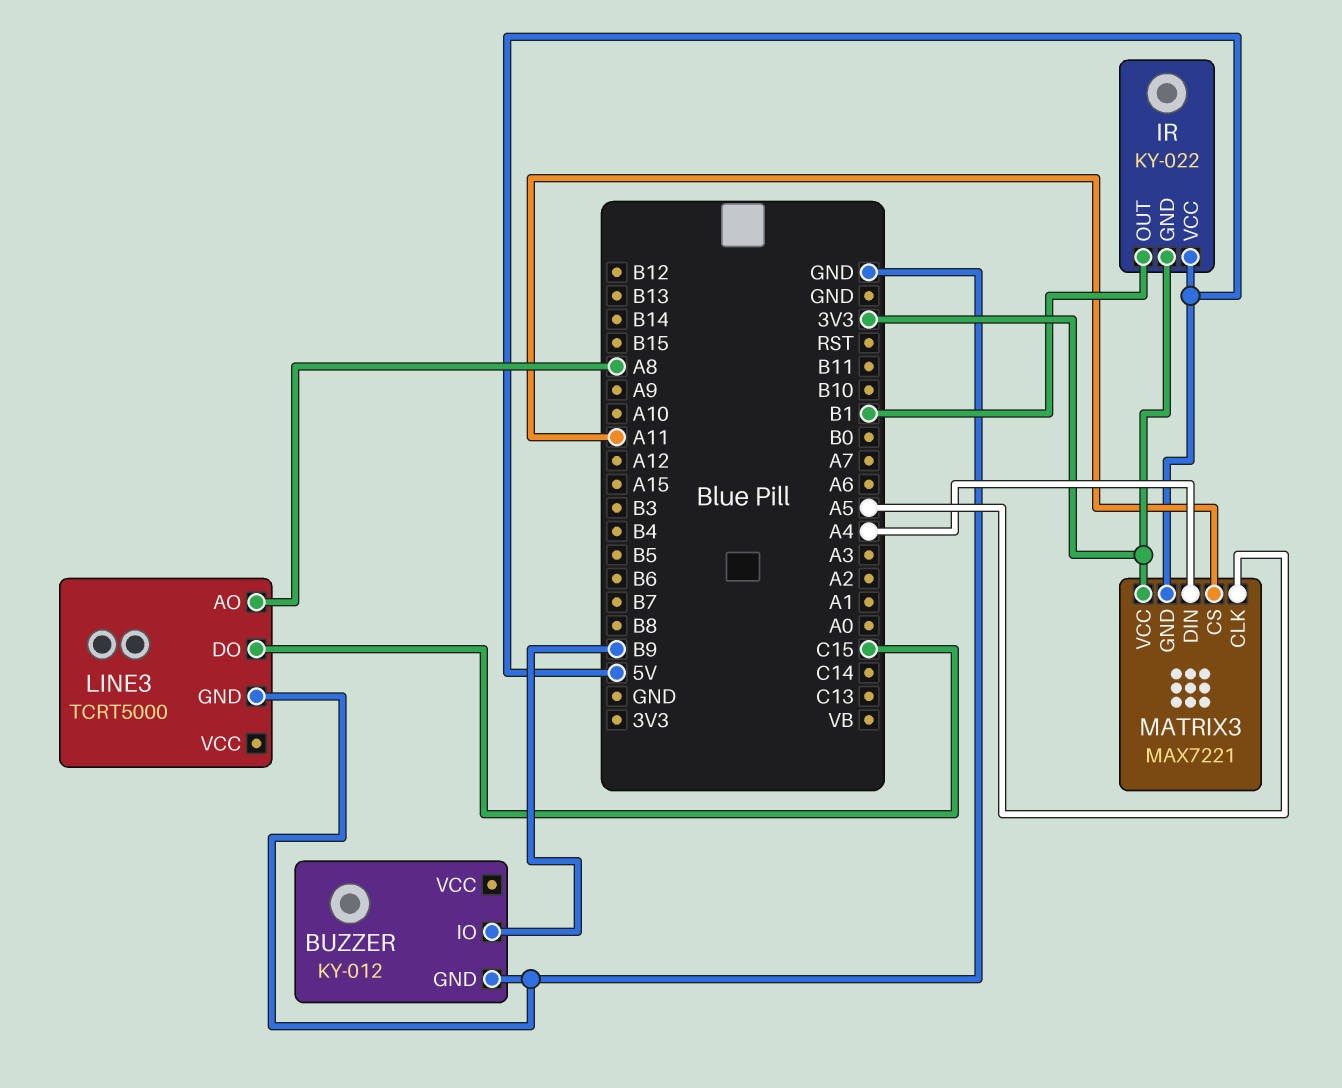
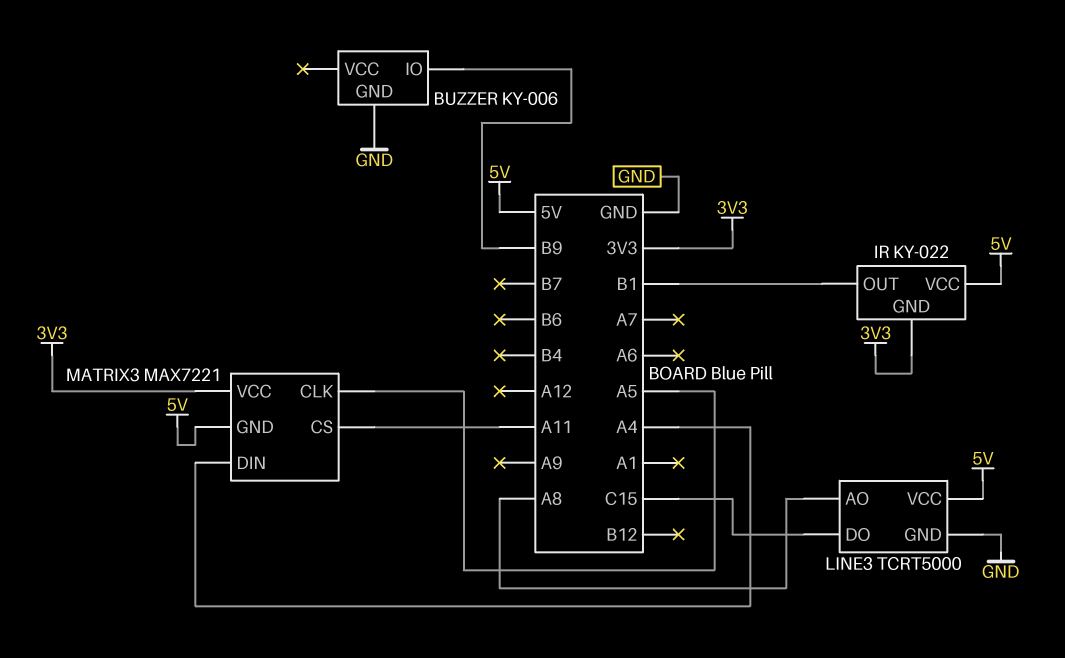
BUZZER: KY-012 -> KY-006
LINE3 pin VCC: none -> 5V

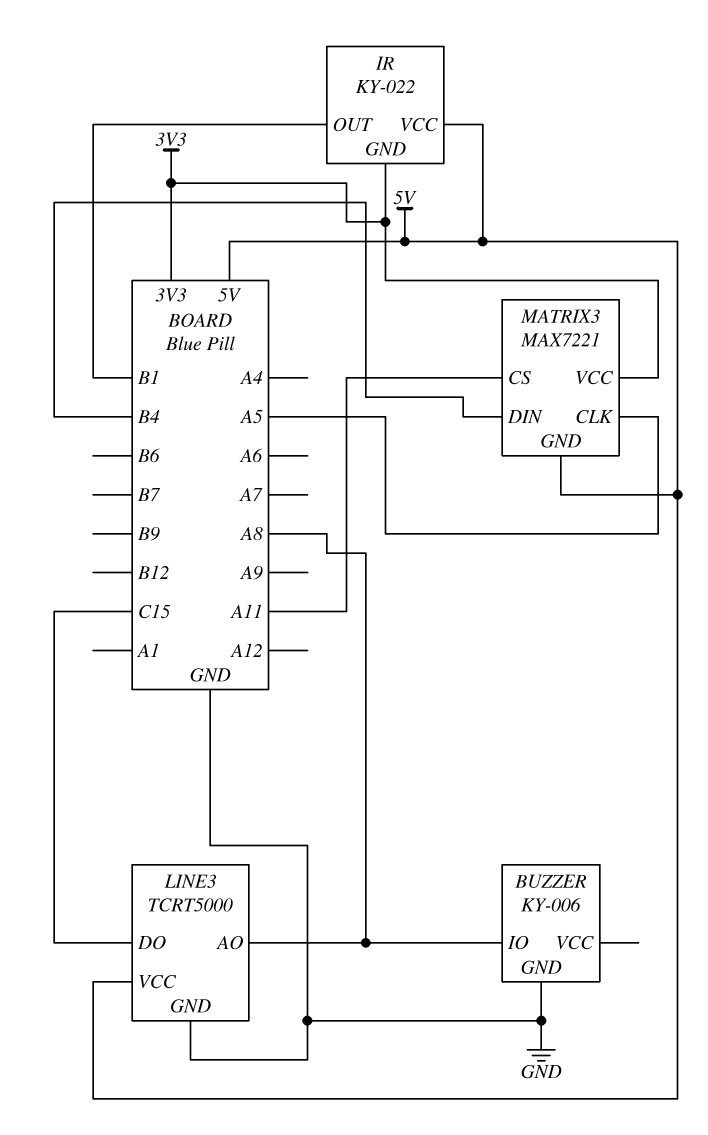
BUZZER pin IO: B9 -> A8
MATRIX3 pin DIN: A4 -> B4

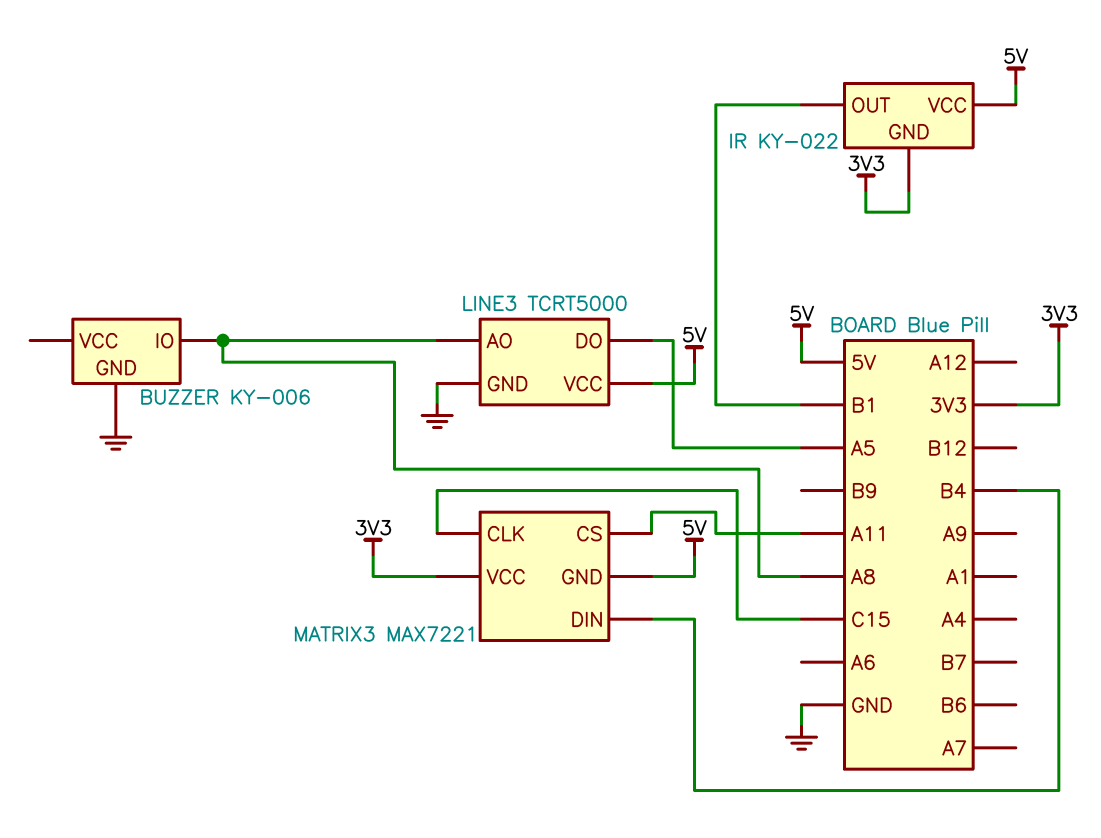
LINE3 pin DO: C15 -> A5
MATRIX3 pin CLK: A5 -> C15

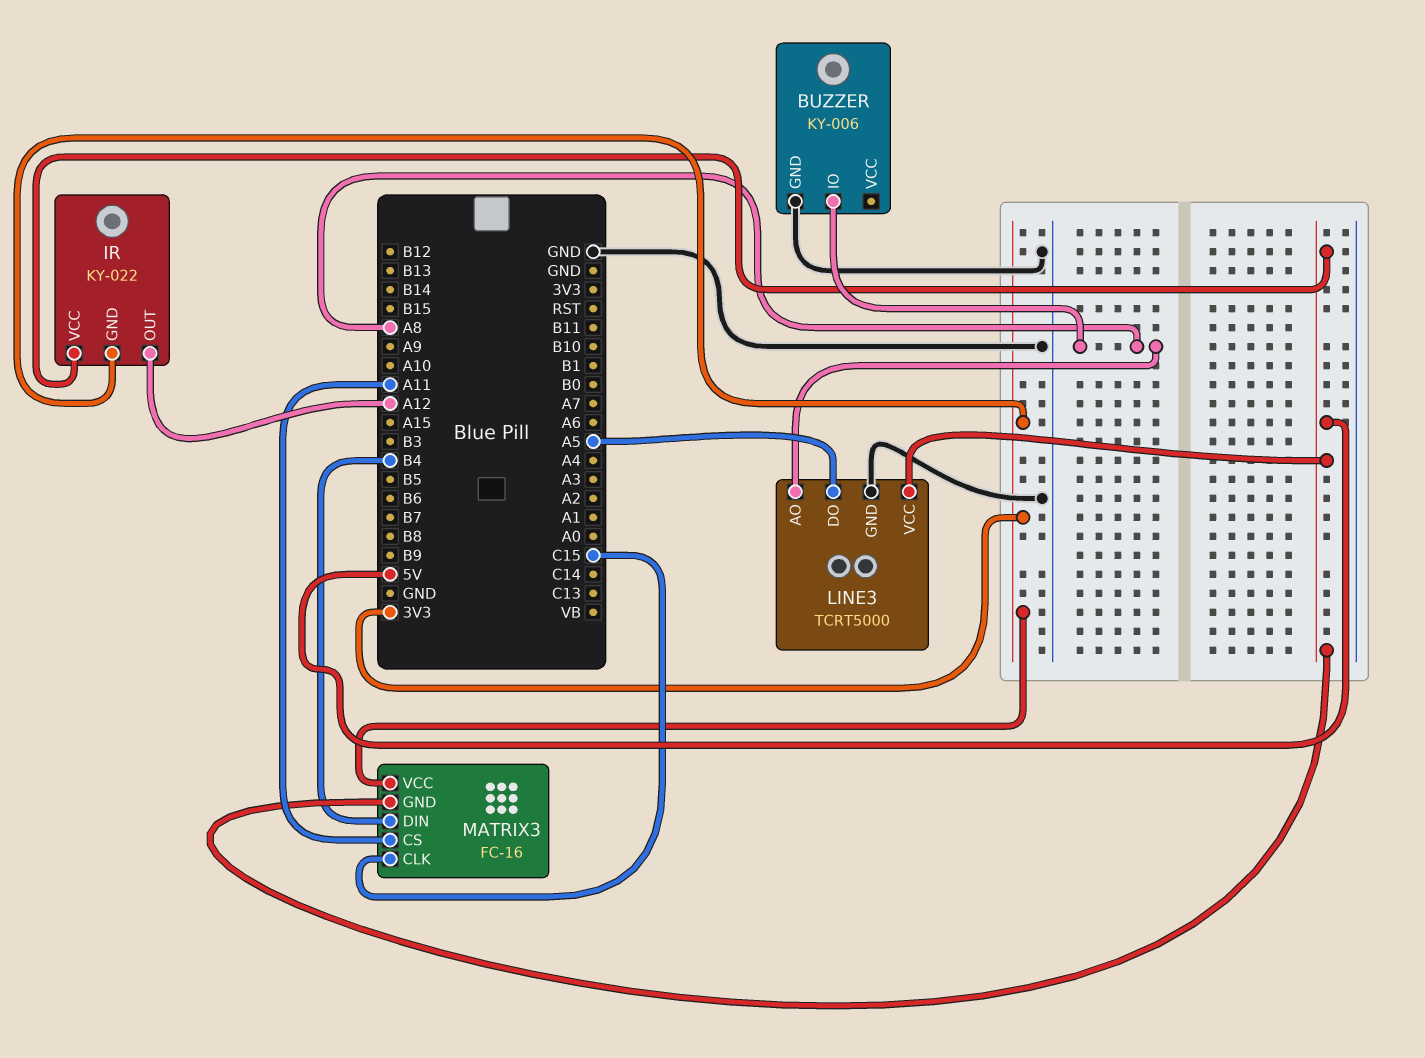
IR pin OUT: B1 -> A12
MATRIX3: MAX7221 -> FC-16

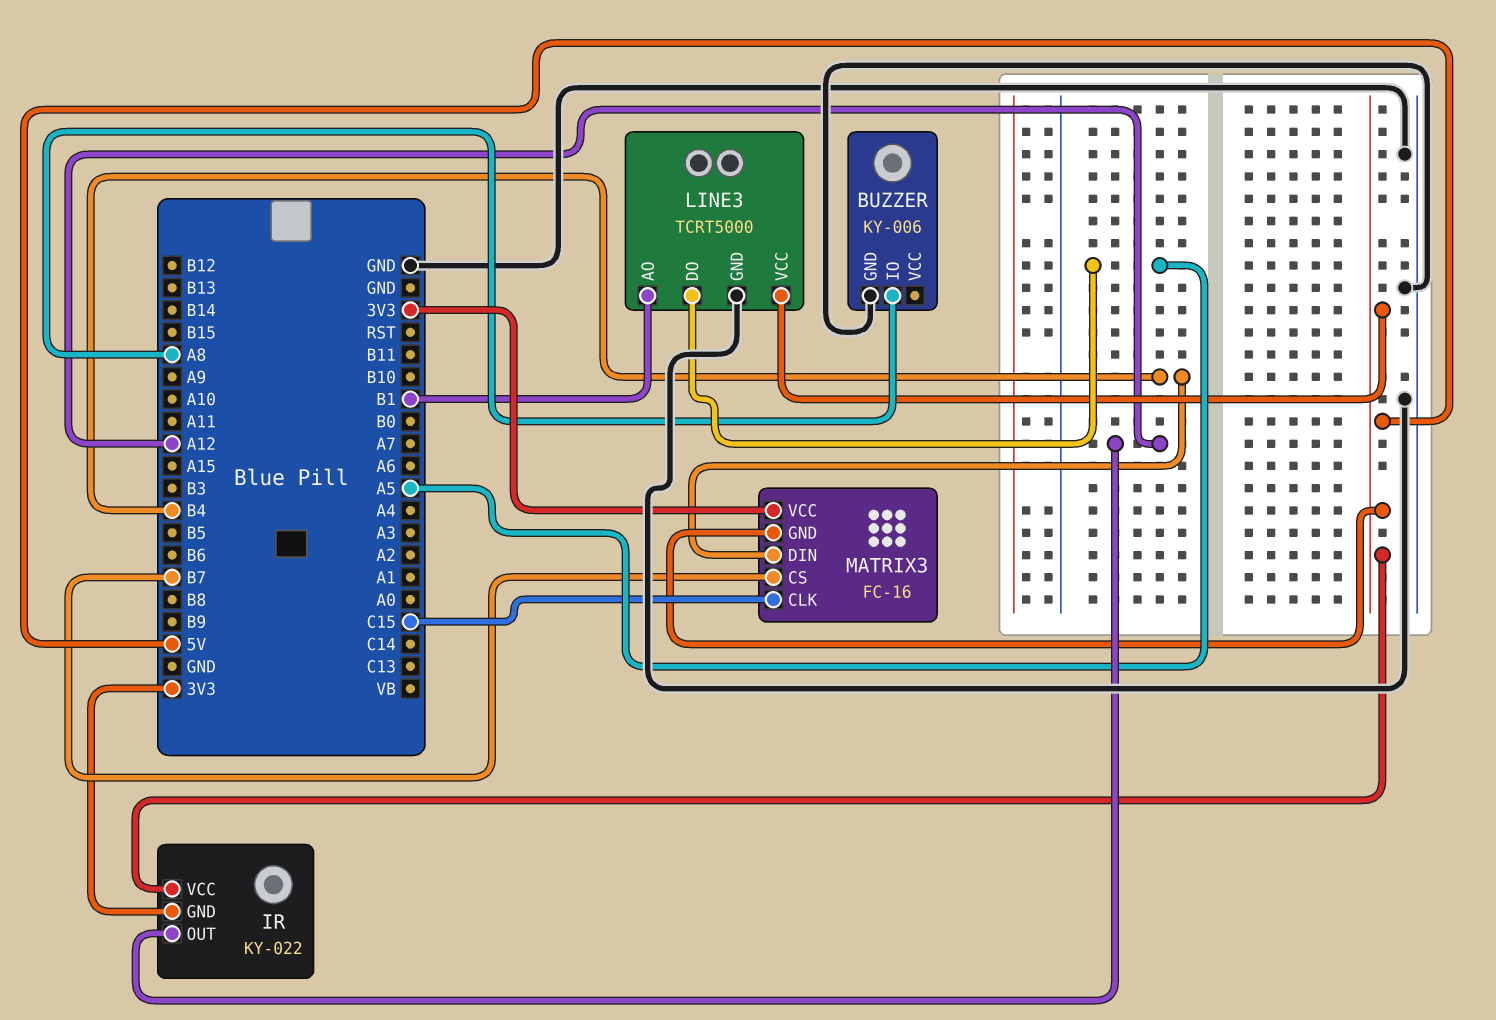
LINE3 pin AO: A8 -> B1
MATRIX3 pin CS: A11 -> B7

